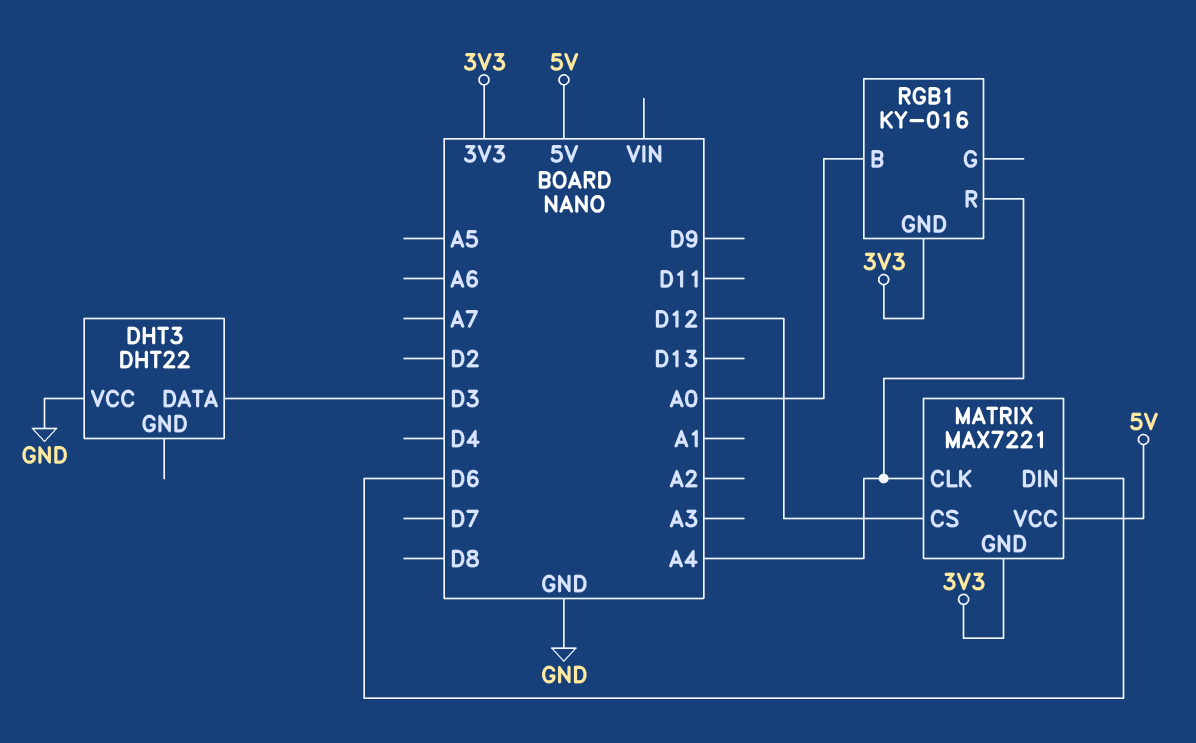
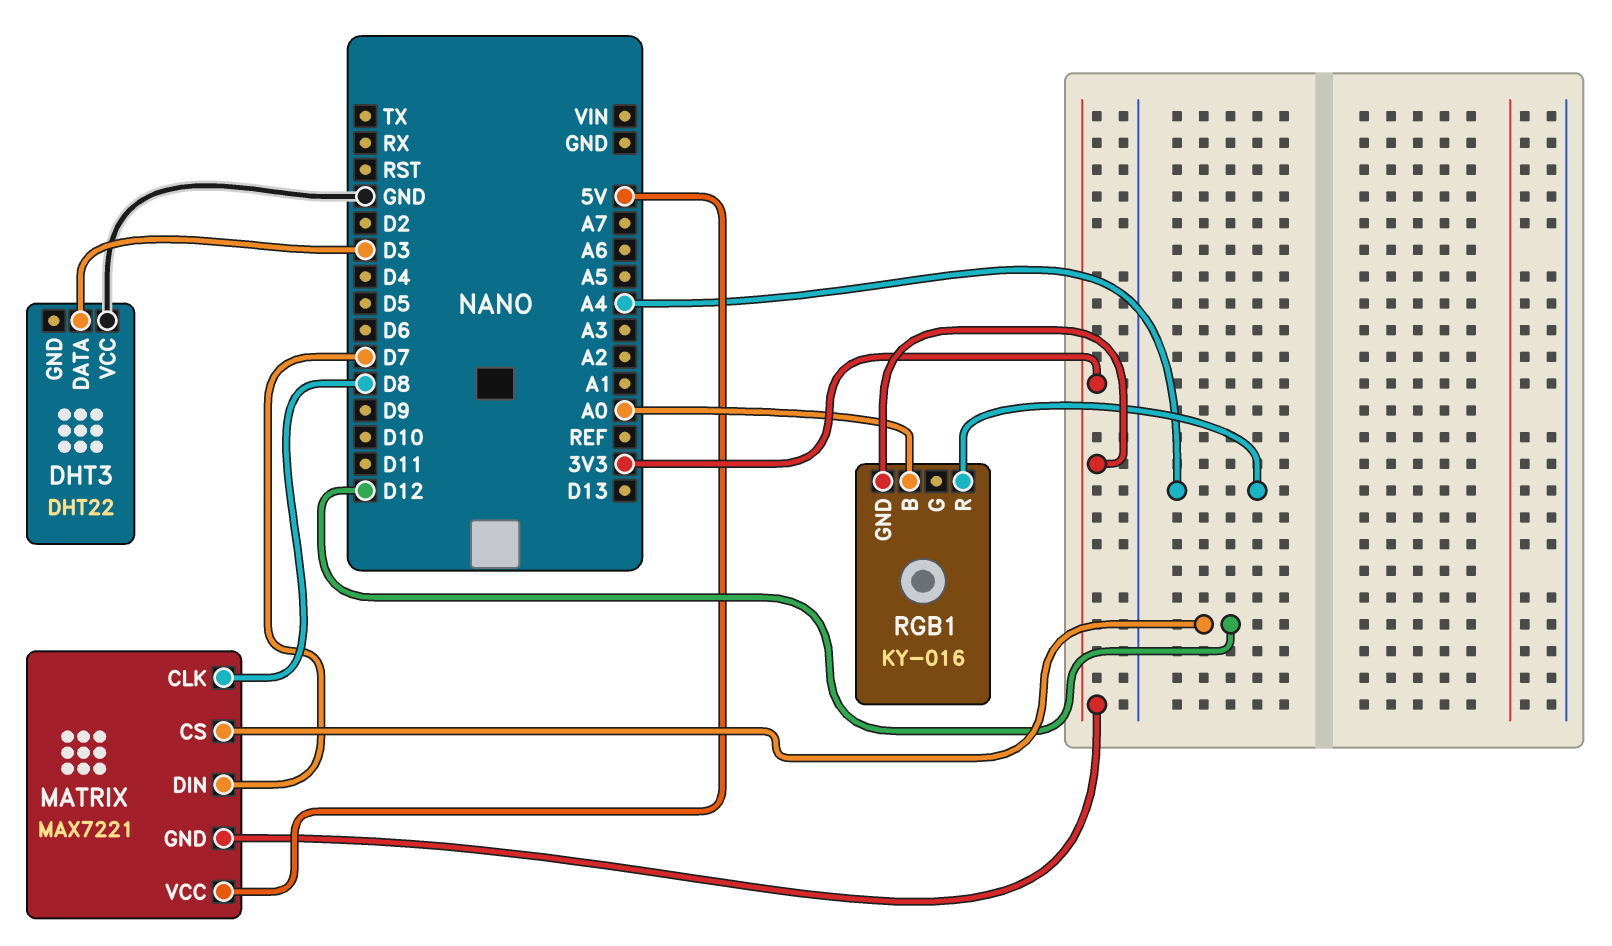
MATRIX pin CLK: A4 -> D8
MATRIX pin DIN: D6 -> D7

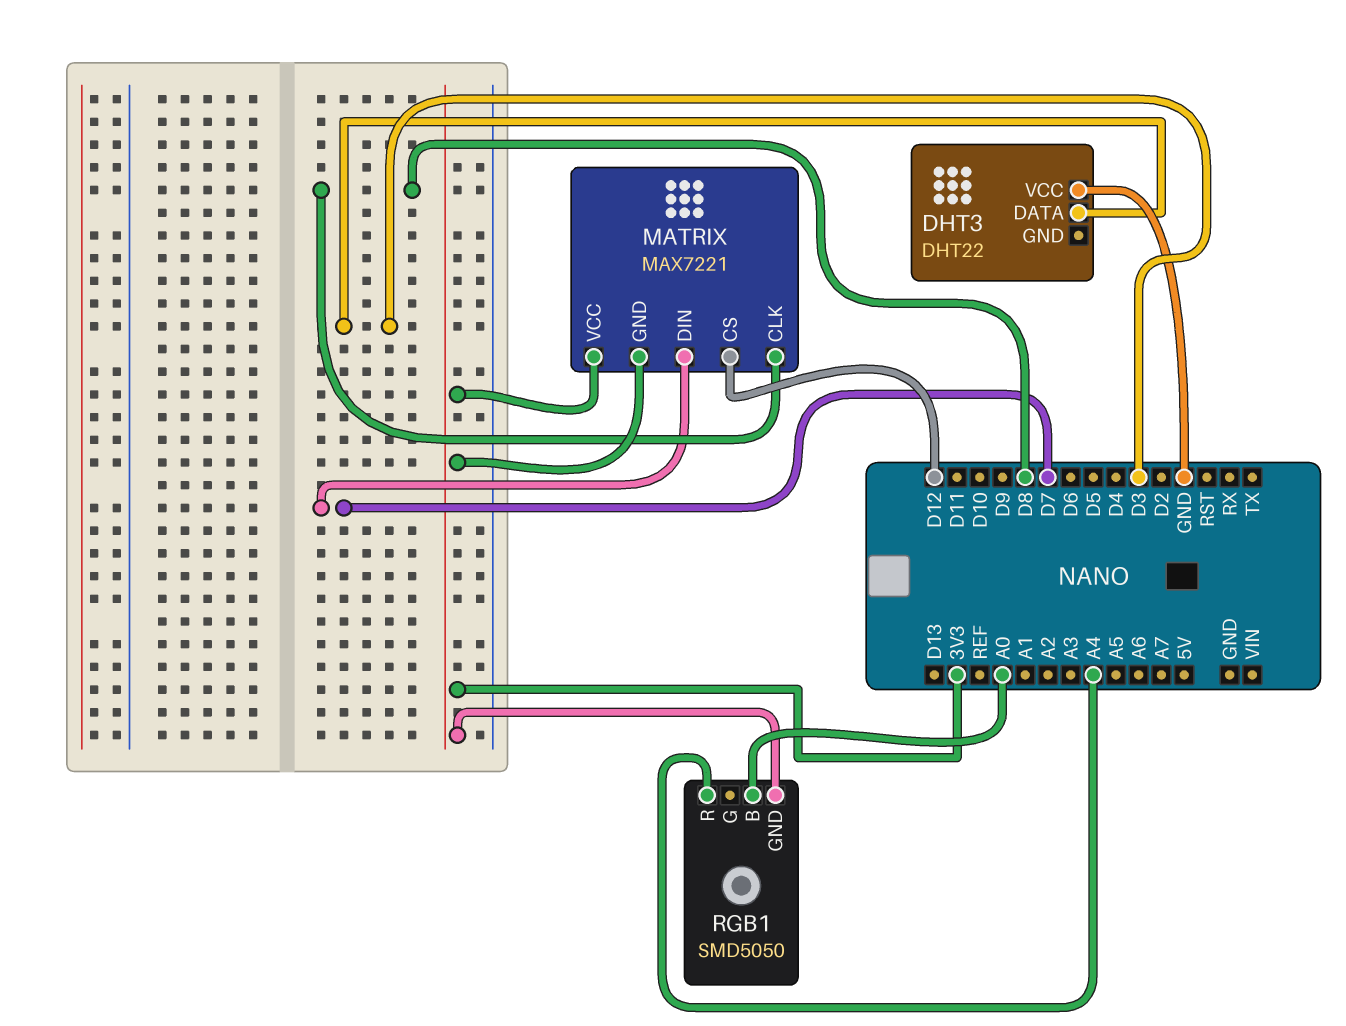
MATRIX pin VCC: 5V -> 3V3
RGB1: KY-016 -> SMD5050

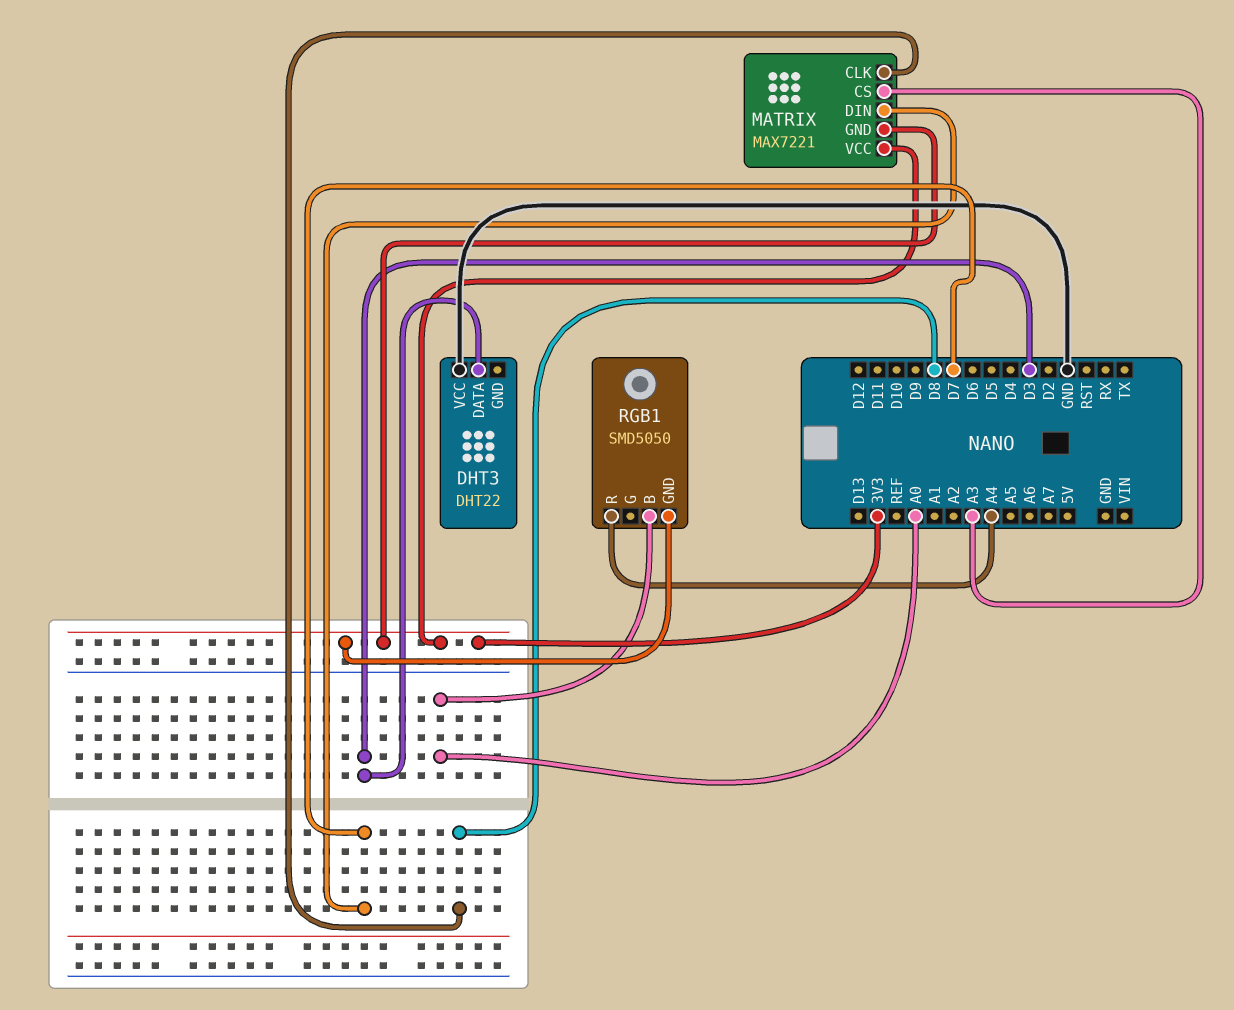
MATRIX pin CS: D12 -> A3

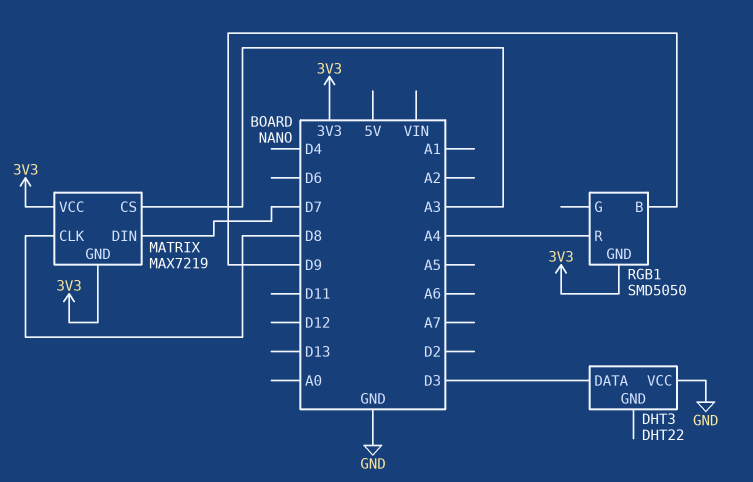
MATRIX: MAX7221 -> MAX7219
RGB1 pin B: A0 -> D9

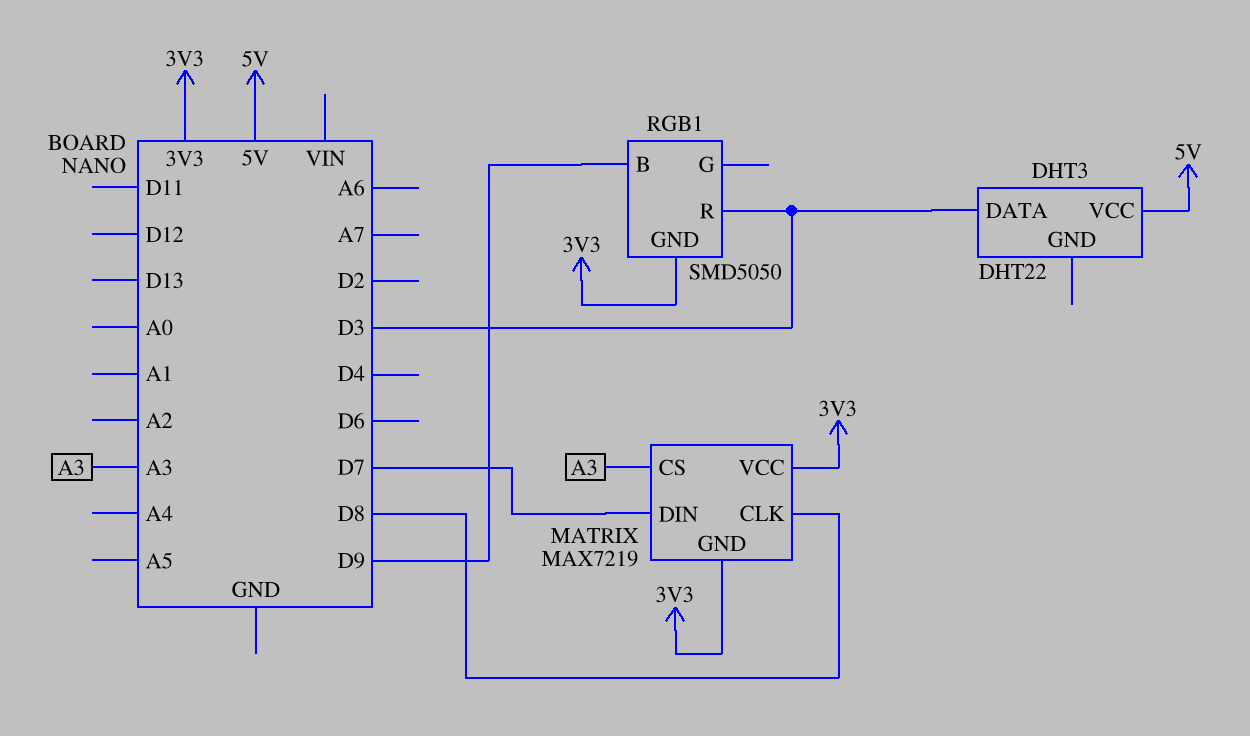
DHT3 pin VCC: GND -> 5V
RGB1 pin R: A4 -> D3

